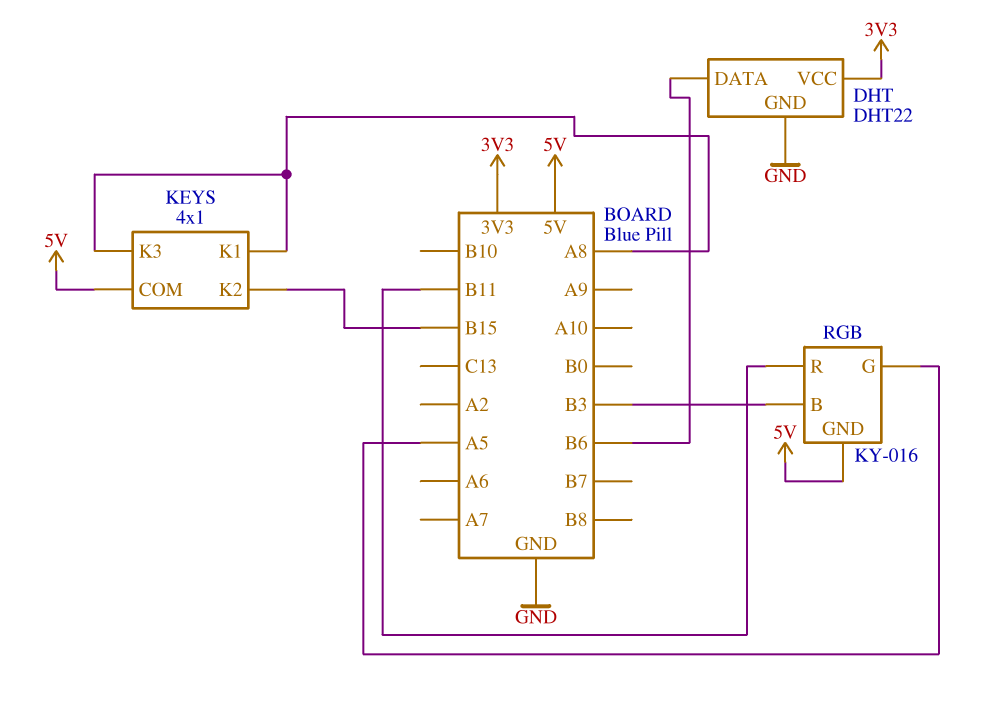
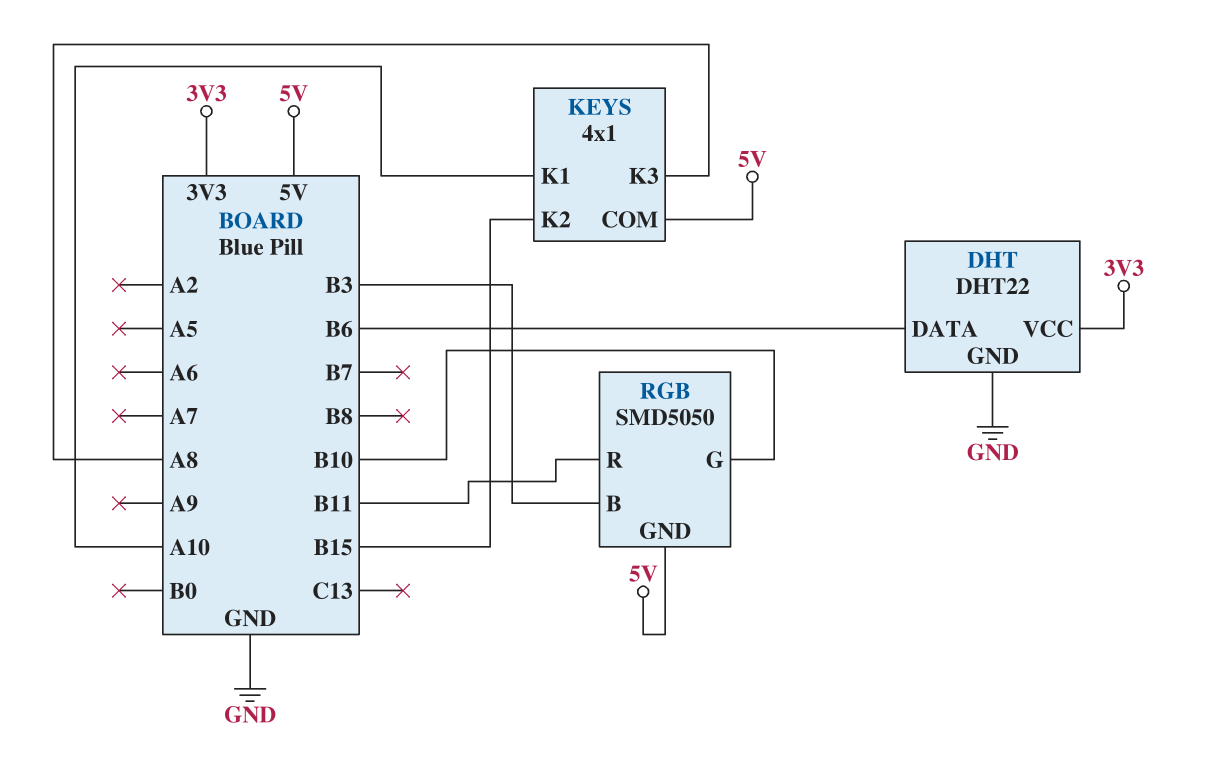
KEYS pin K1: A8 -> A10
RGB: KY-016 -> SMD5050
RGB pin G: A5 -> B10

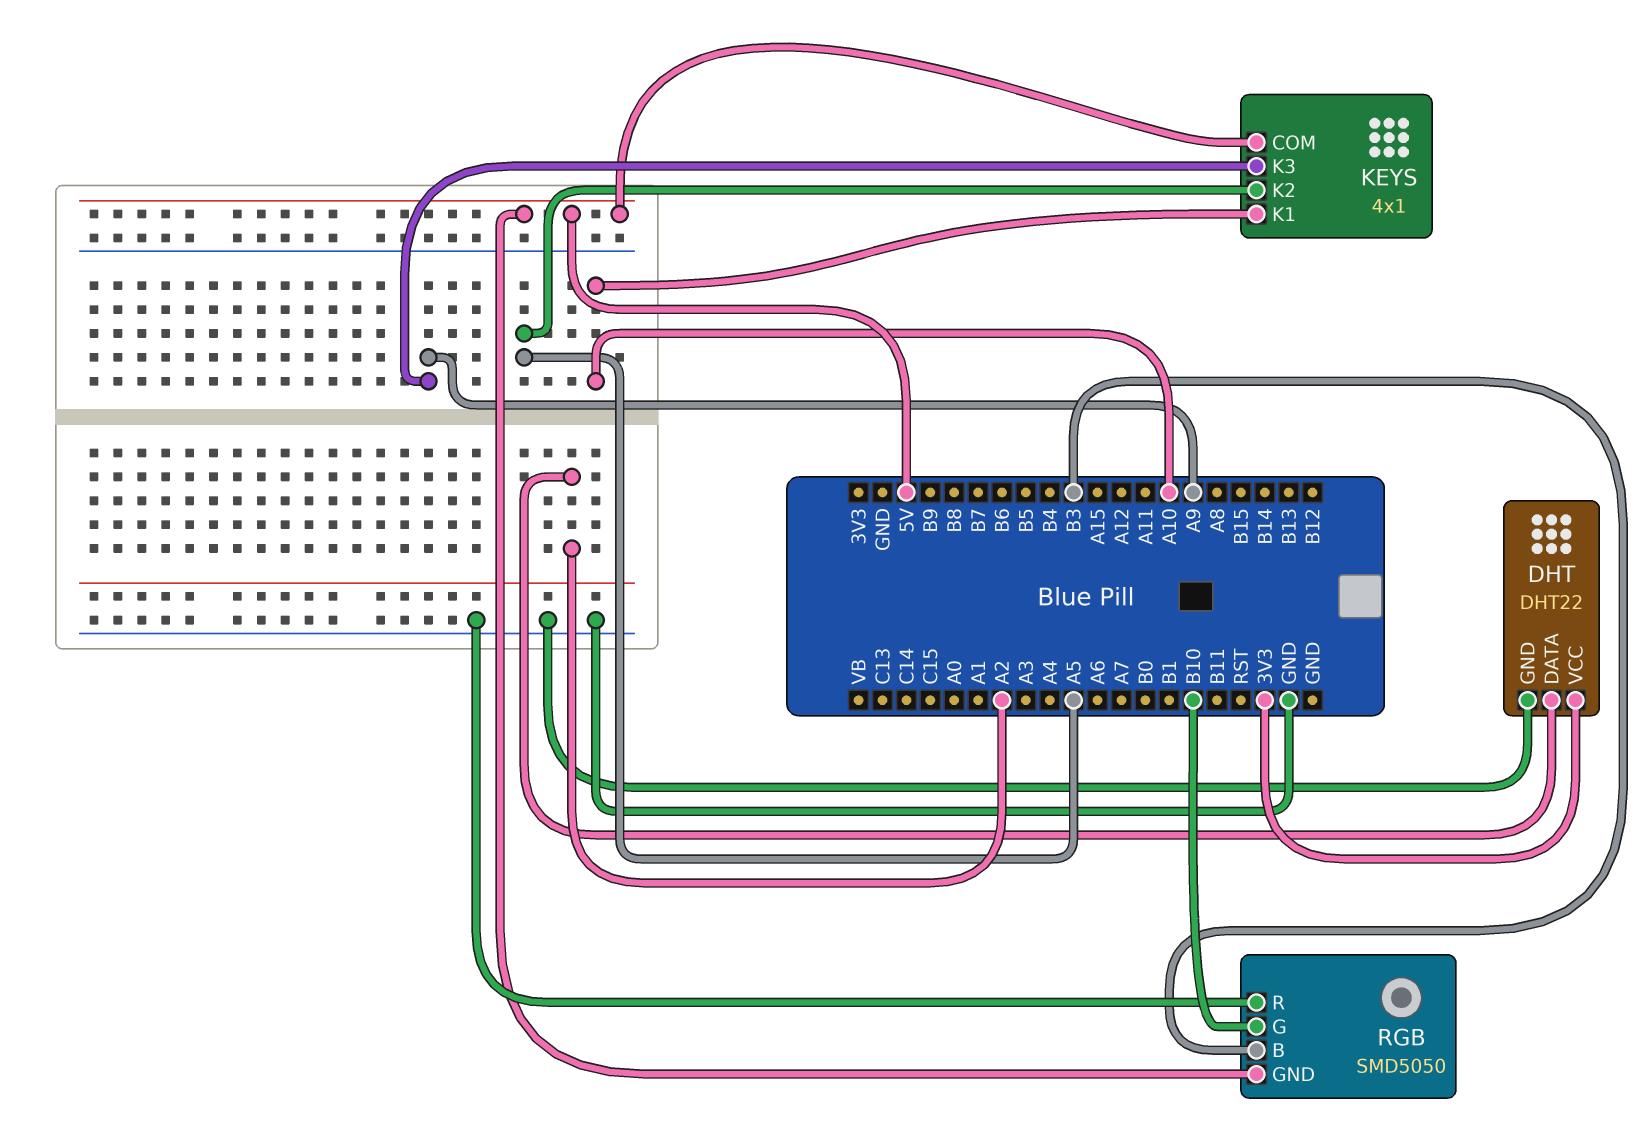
DHT pin DATA: B6 -> A2
KEYS pin K2: B15 -> A5
KEYS pin K3: A8 -> A9
RGB pin R: B11 -> GND

